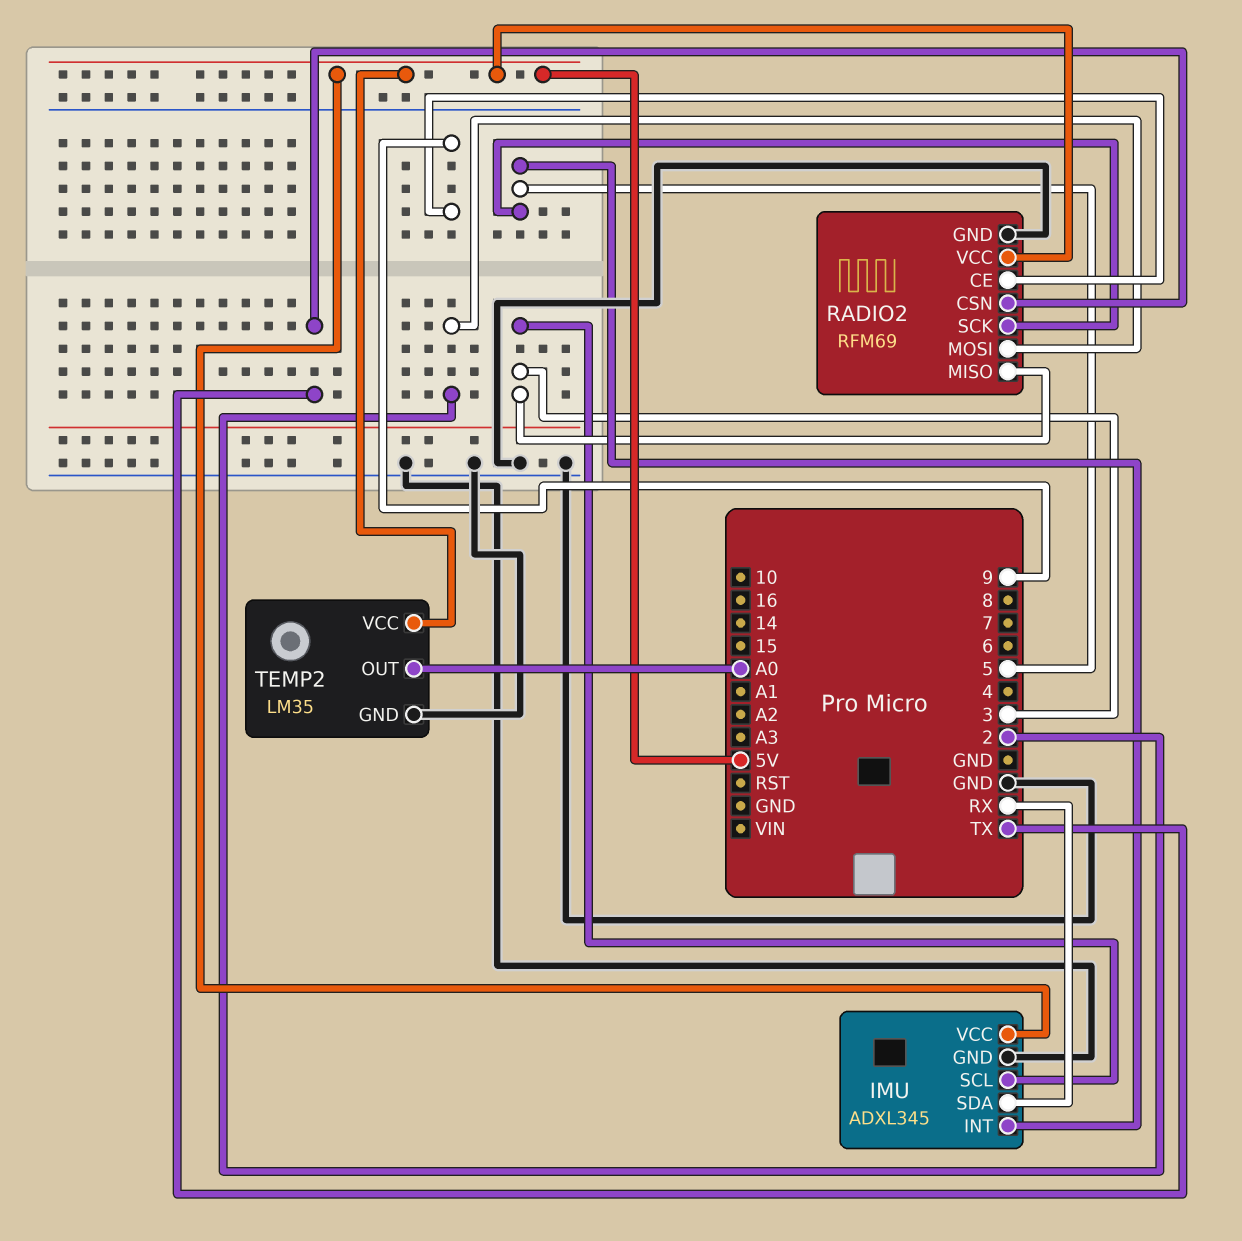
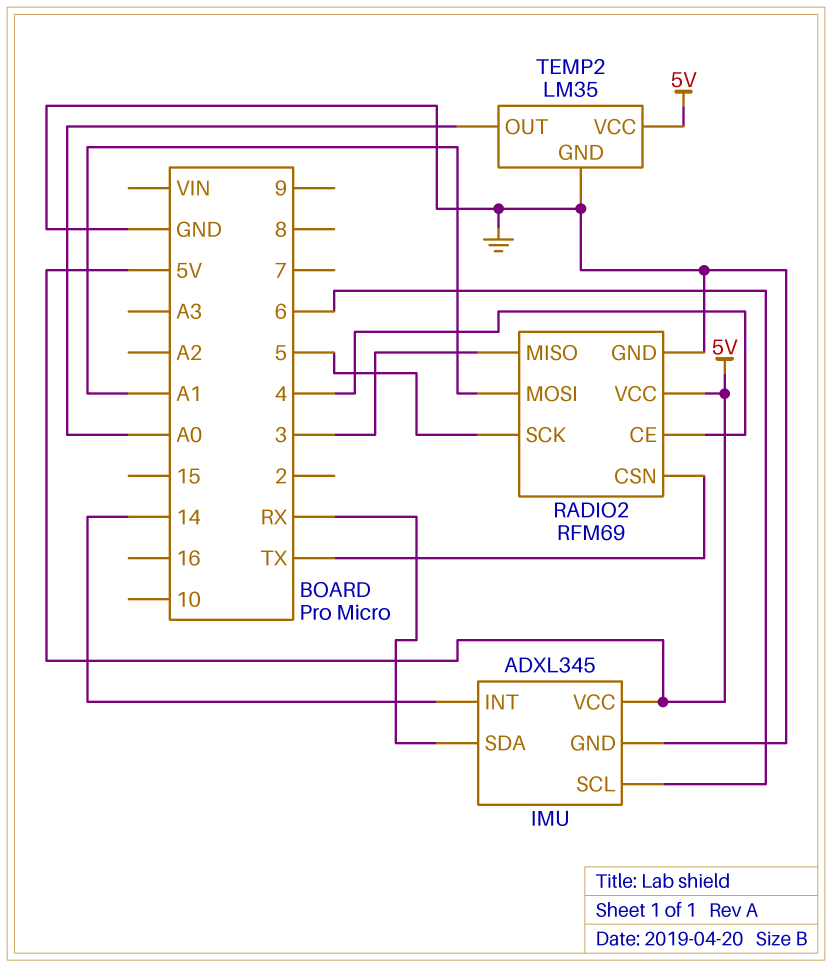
IMU pin INT: 5 -> 14
IMU pin SCL: 3 -> 6
RADIO2 pin CE: 9 -> 4
RADIO2 pin MOSI: 2 -> A1

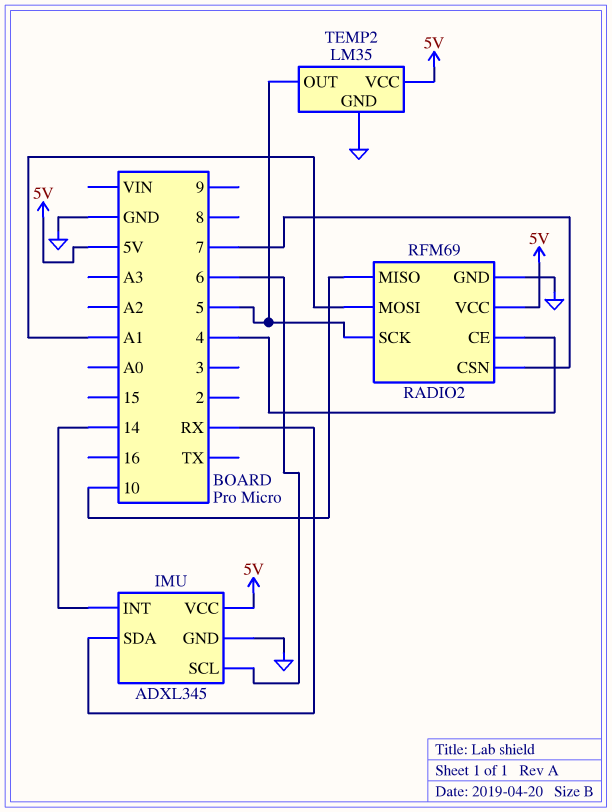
RADIO2 pin CSN: TX -> 7
RADIO2 pin MISO: 3 -> 10
TEMP2 pin OUT: A0 -> 5

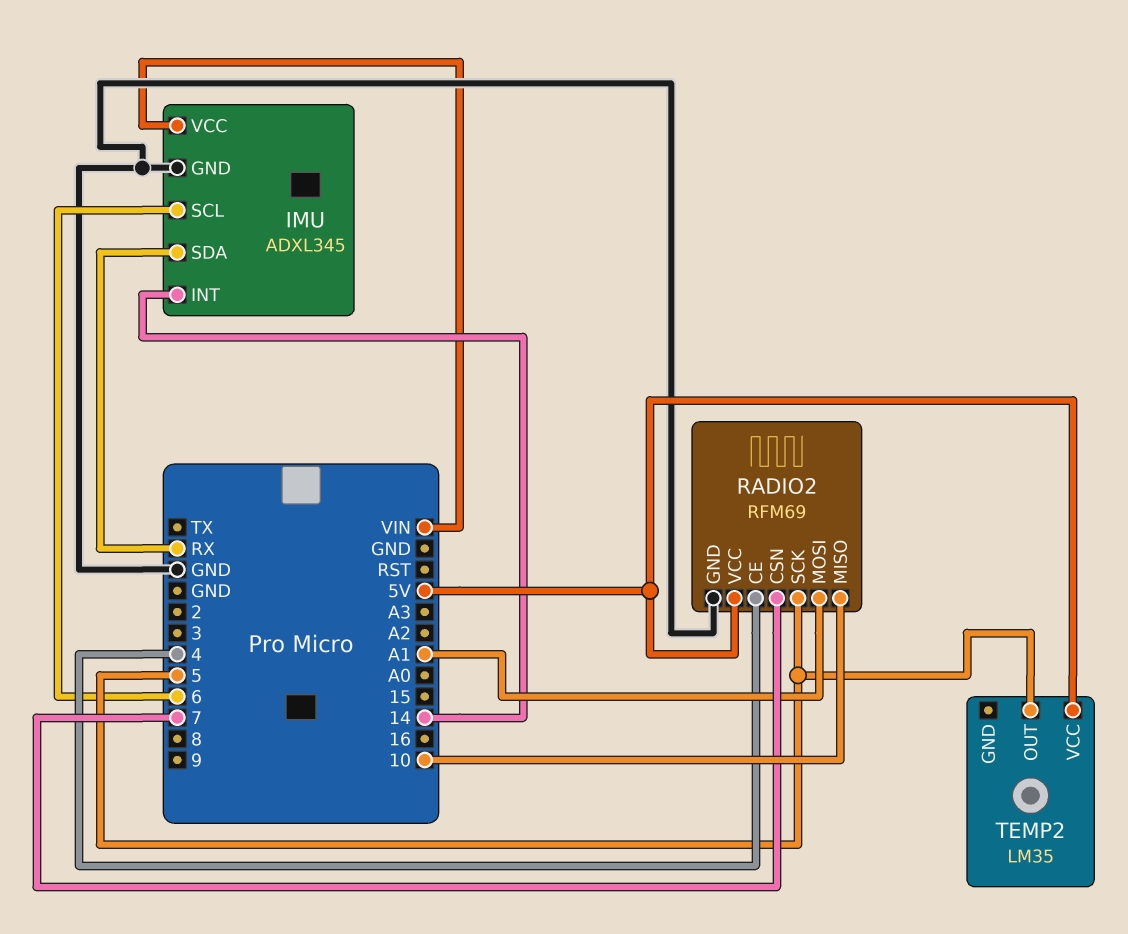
IMU pin VCC: 5V -> VIN
TEMP2 pin GND: GND -> none

